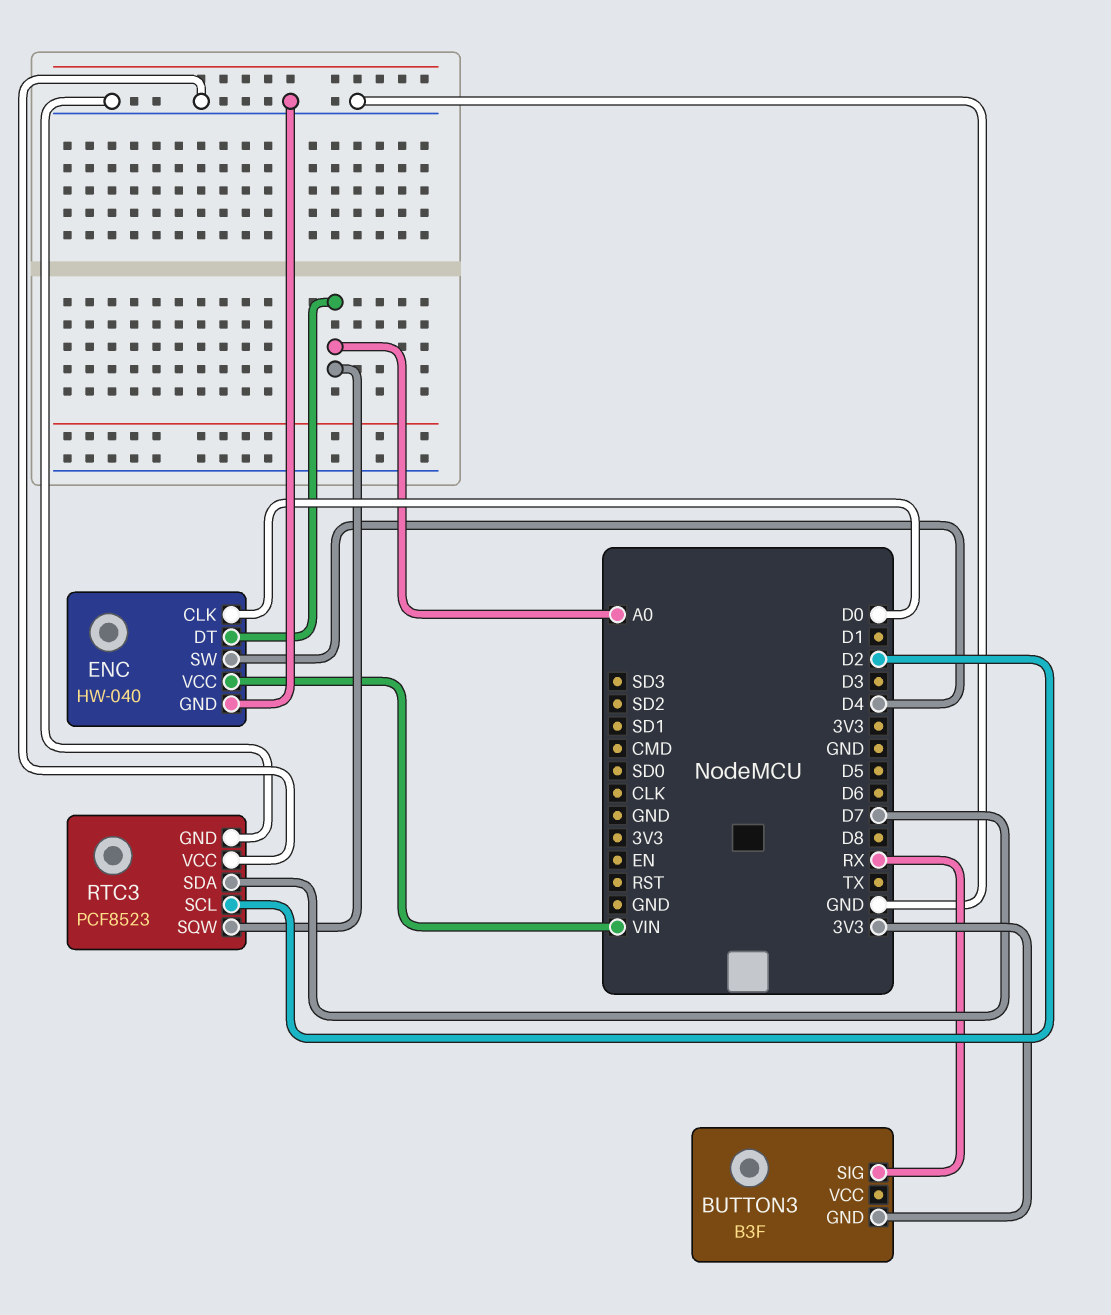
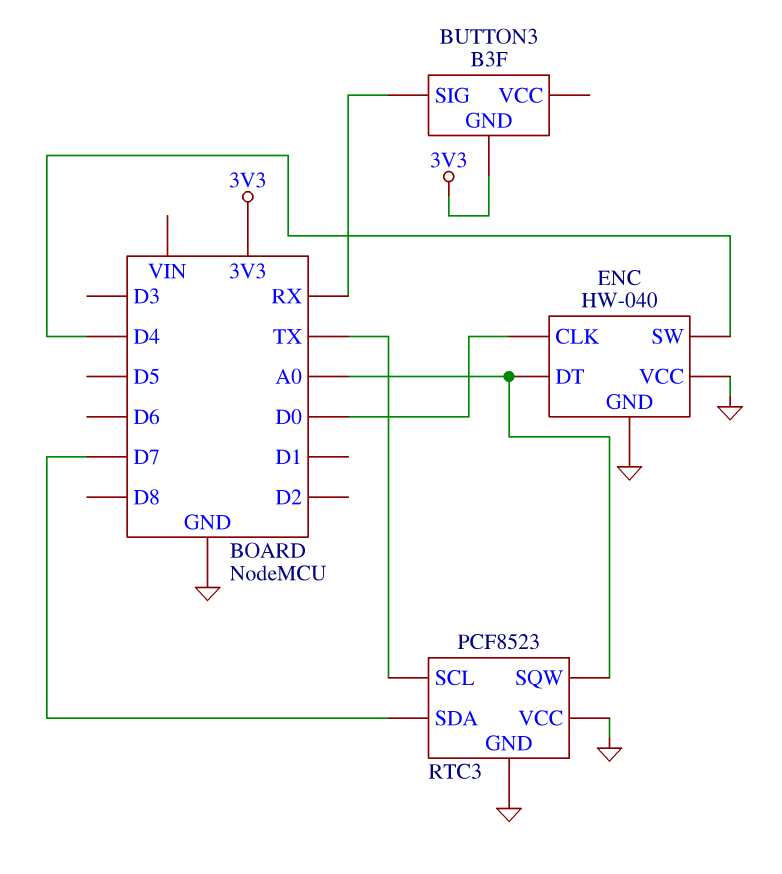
ENC pin VCC: VIN -> GND
RTC3 pin SCL: D2 -> TX

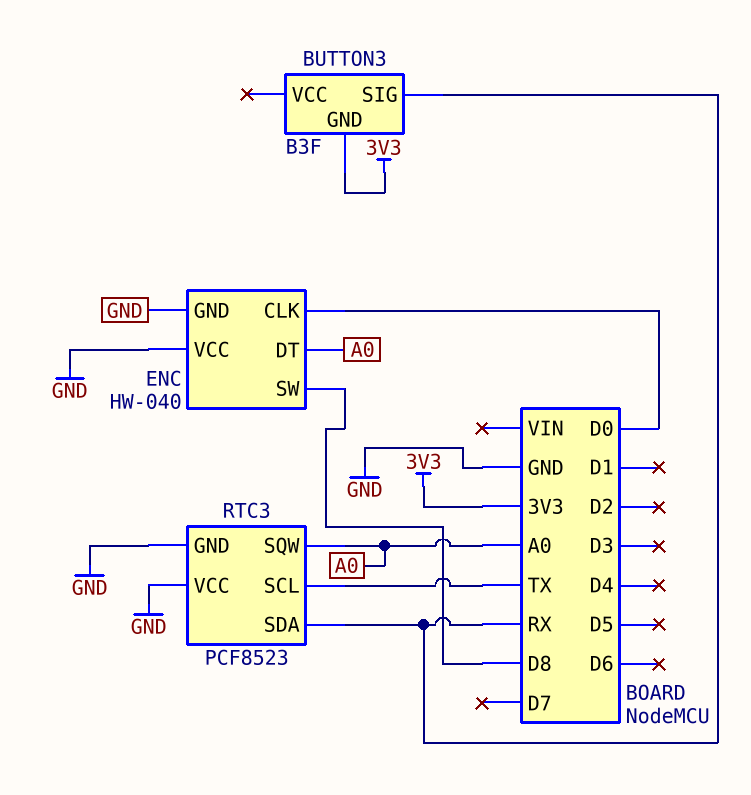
ENC pin SW: D4 -> D8
RTC3 pin SDA: D7 -> RX

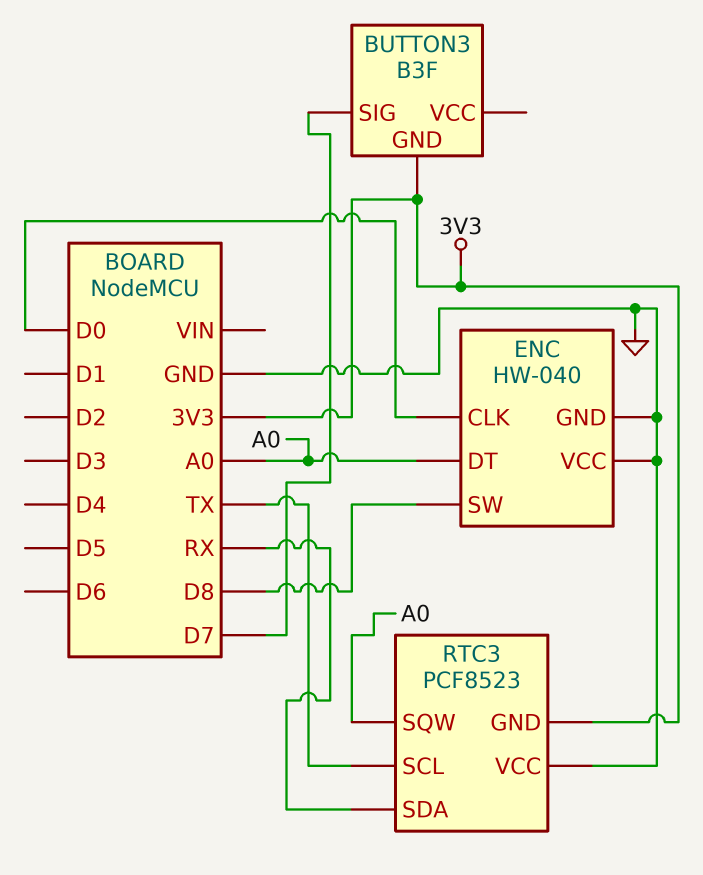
BUTTON3 pin SIG: RX -> D7
RTC3 pin GND: GND -> 3V3

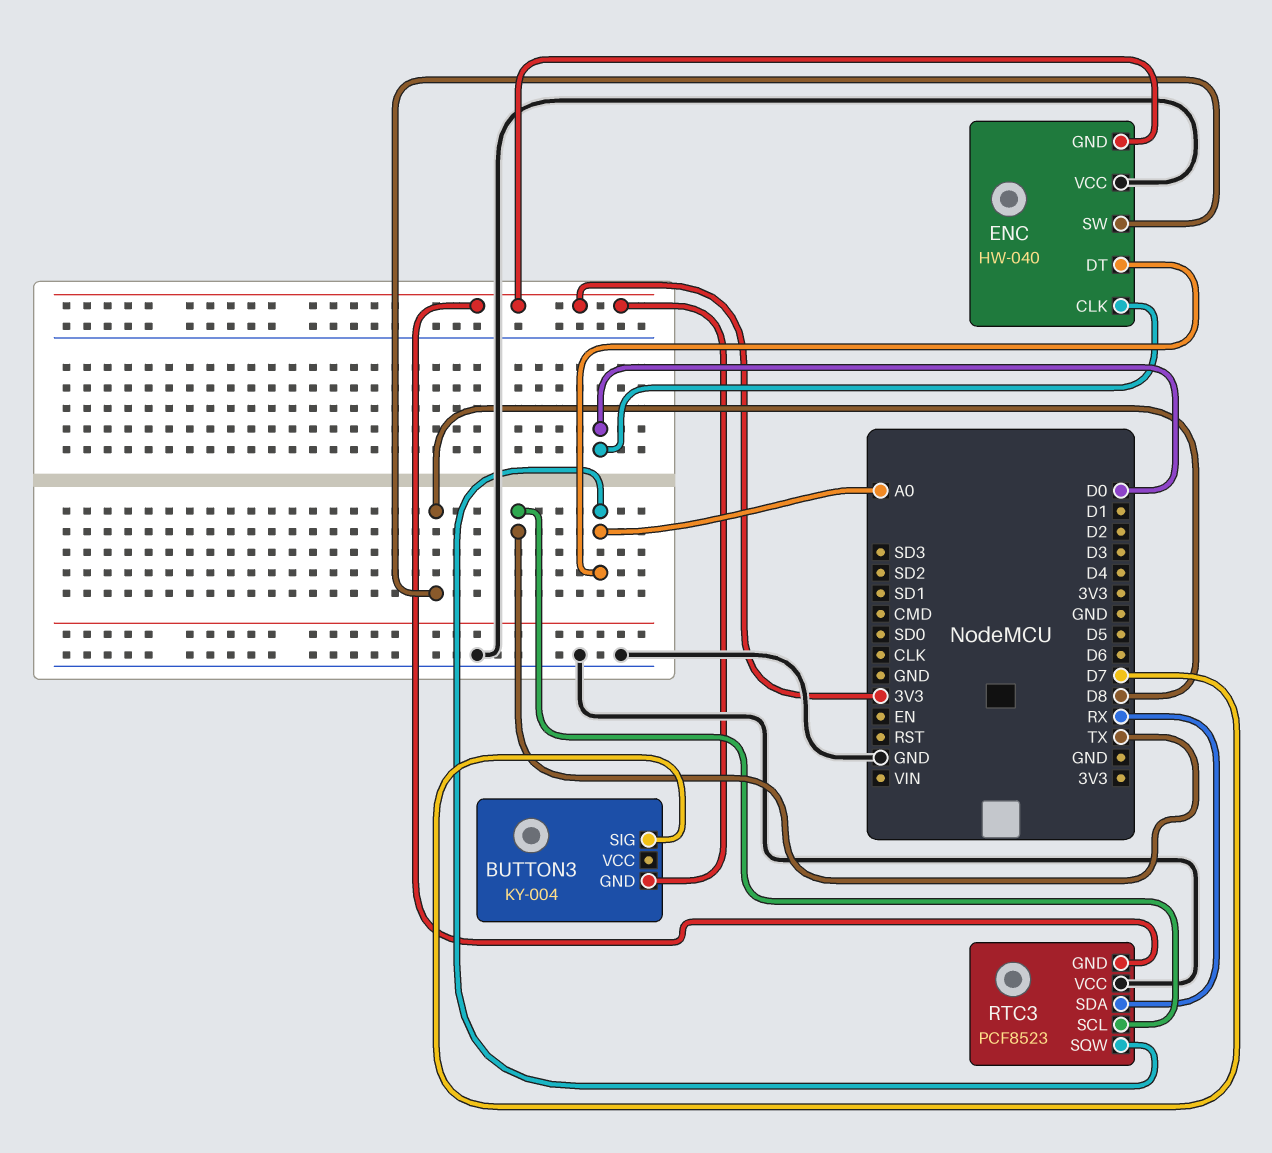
BUTTON3: B3F -> KY-004
ENC pin GND: GND -> 3V3

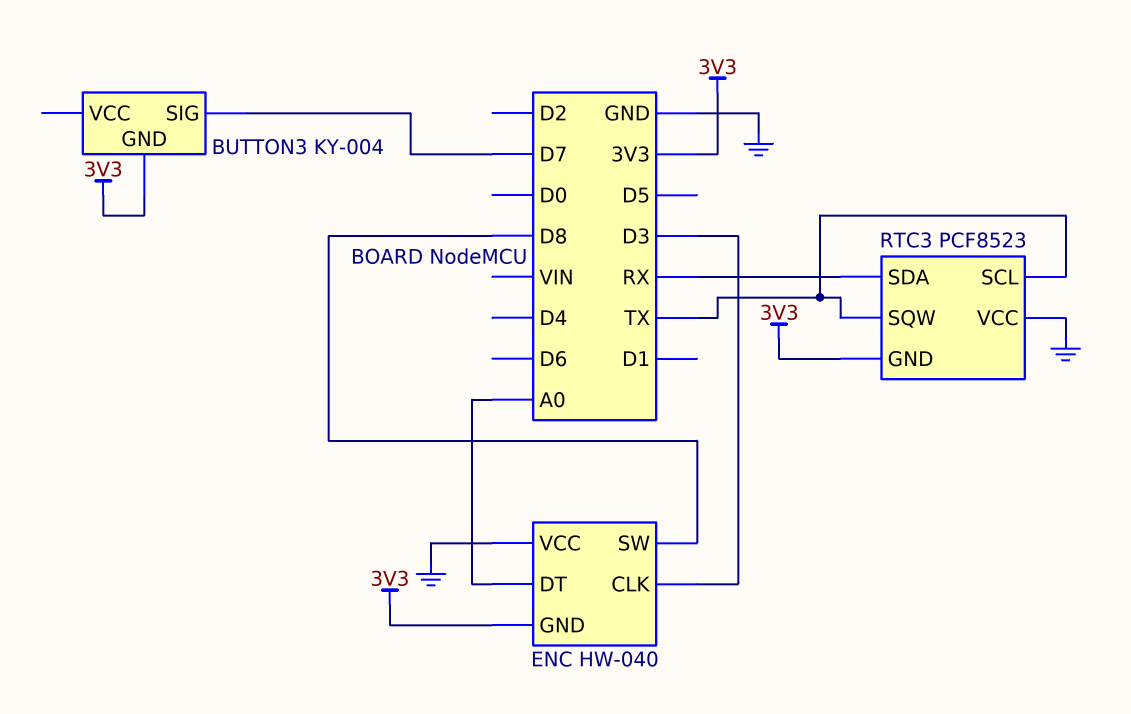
ENC pin CLK: D0 -> D3
RTC3 pin SQW: A0 -> TX

